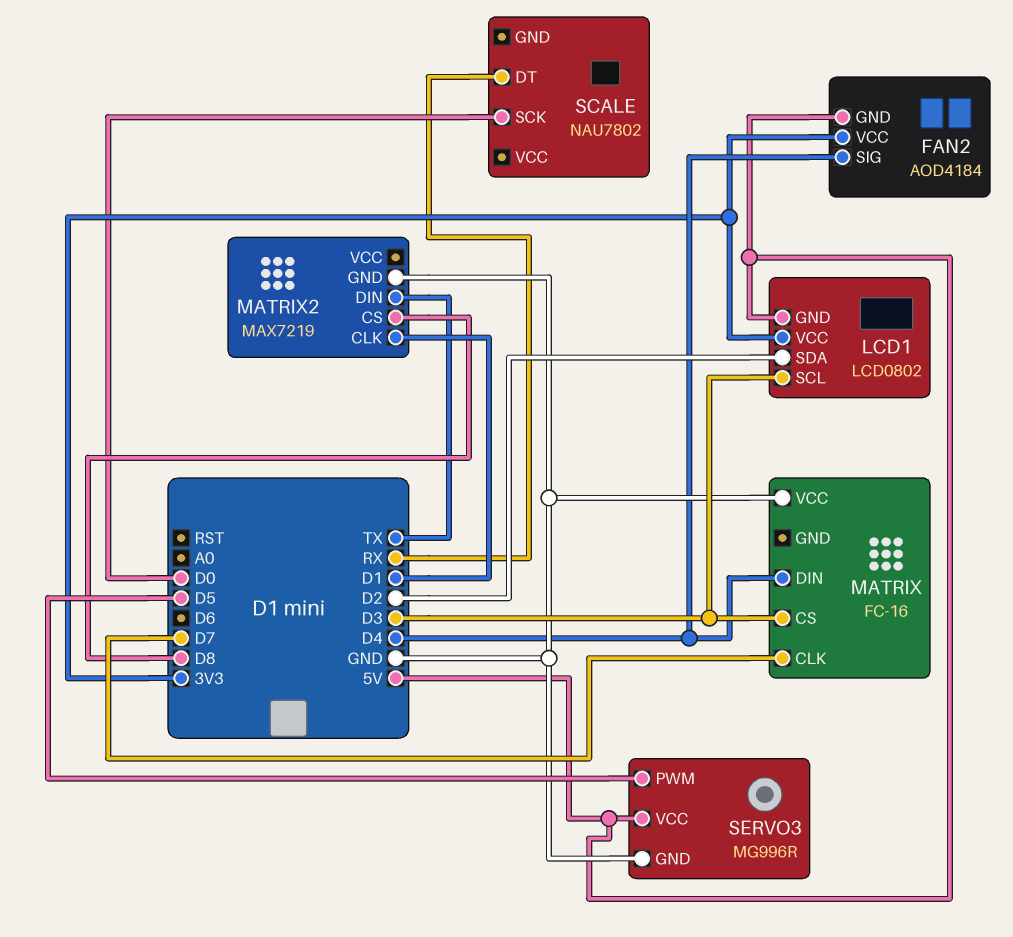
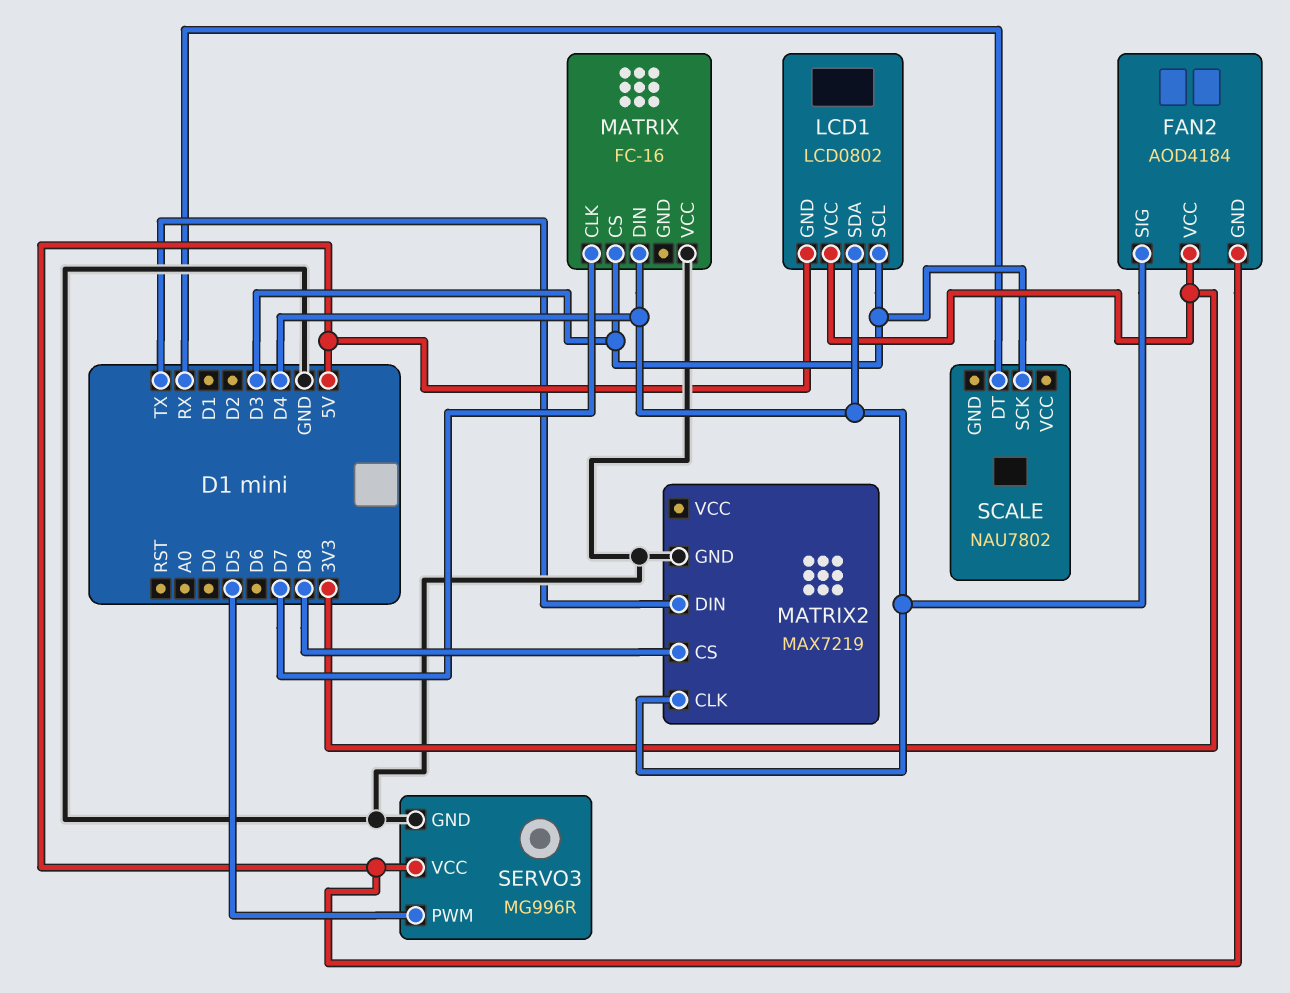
LCD1 pin SDA: D2 -> D4
MATRIX2 pin CLK: D1 -> D4
SCALE pin SCK: D0 -> D3

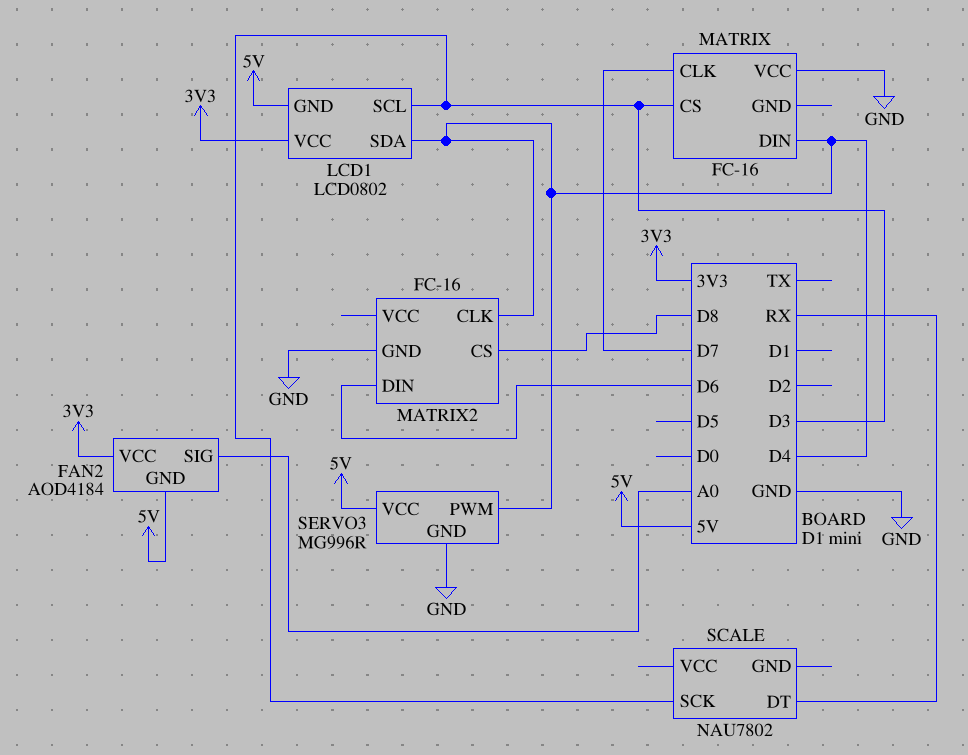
FAN2 pin SIG: D4 -> A0
MATRIX2: MAX7219 -> FC-16
MATRIX2 pin DIN: TX -> D6
SERVO3 pin PWM: D5 -> D4

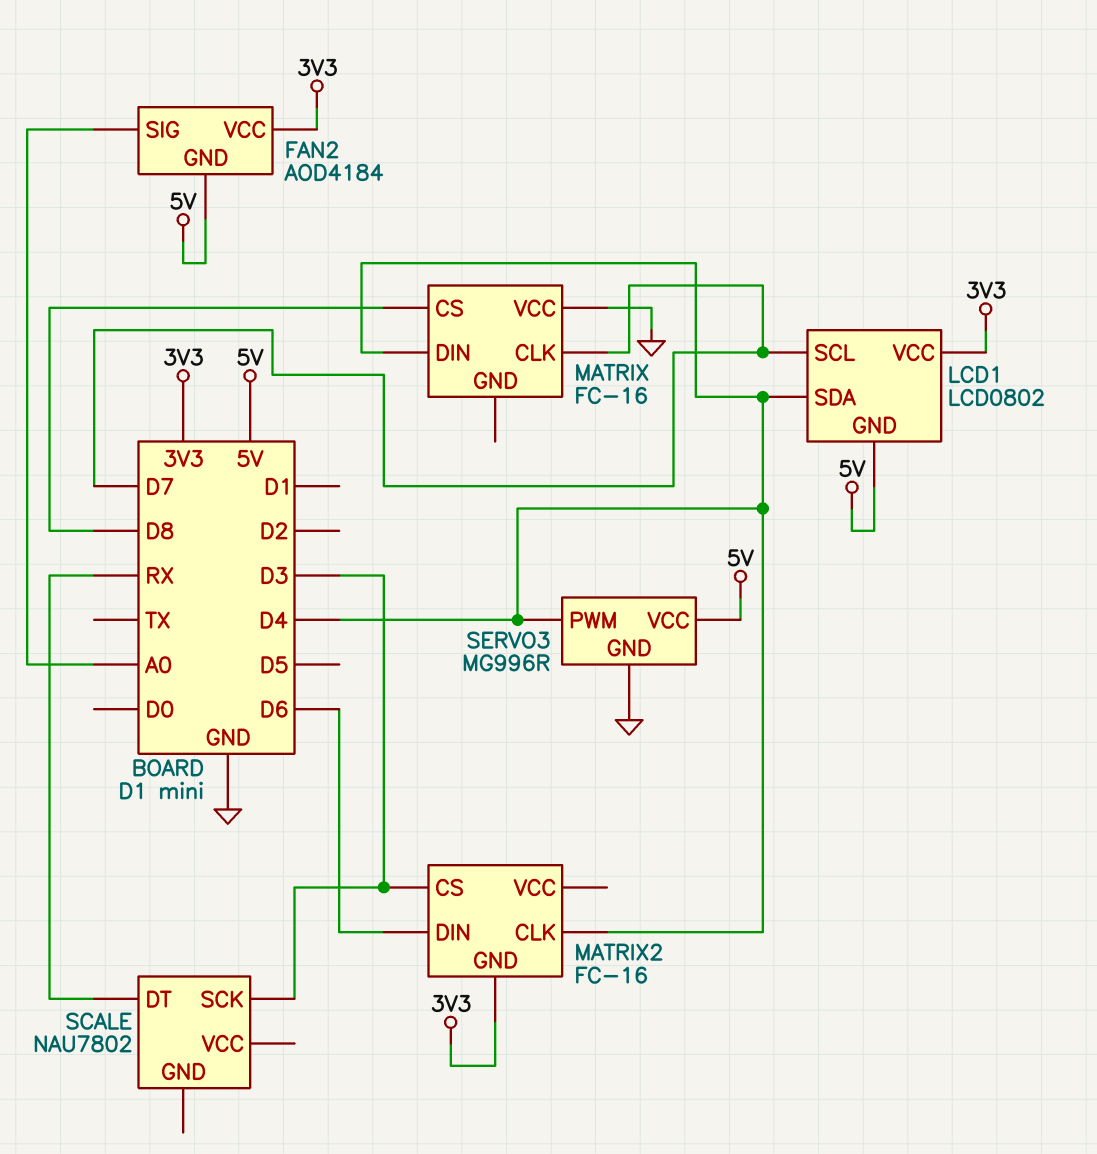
LCD1 pin SCL: D3 -> D7
MATRIX pin CS: D3 -> D8
MATRIX2 pin CS: D8 -> D3
MATRIX2 pin GND: GND -> 3V3

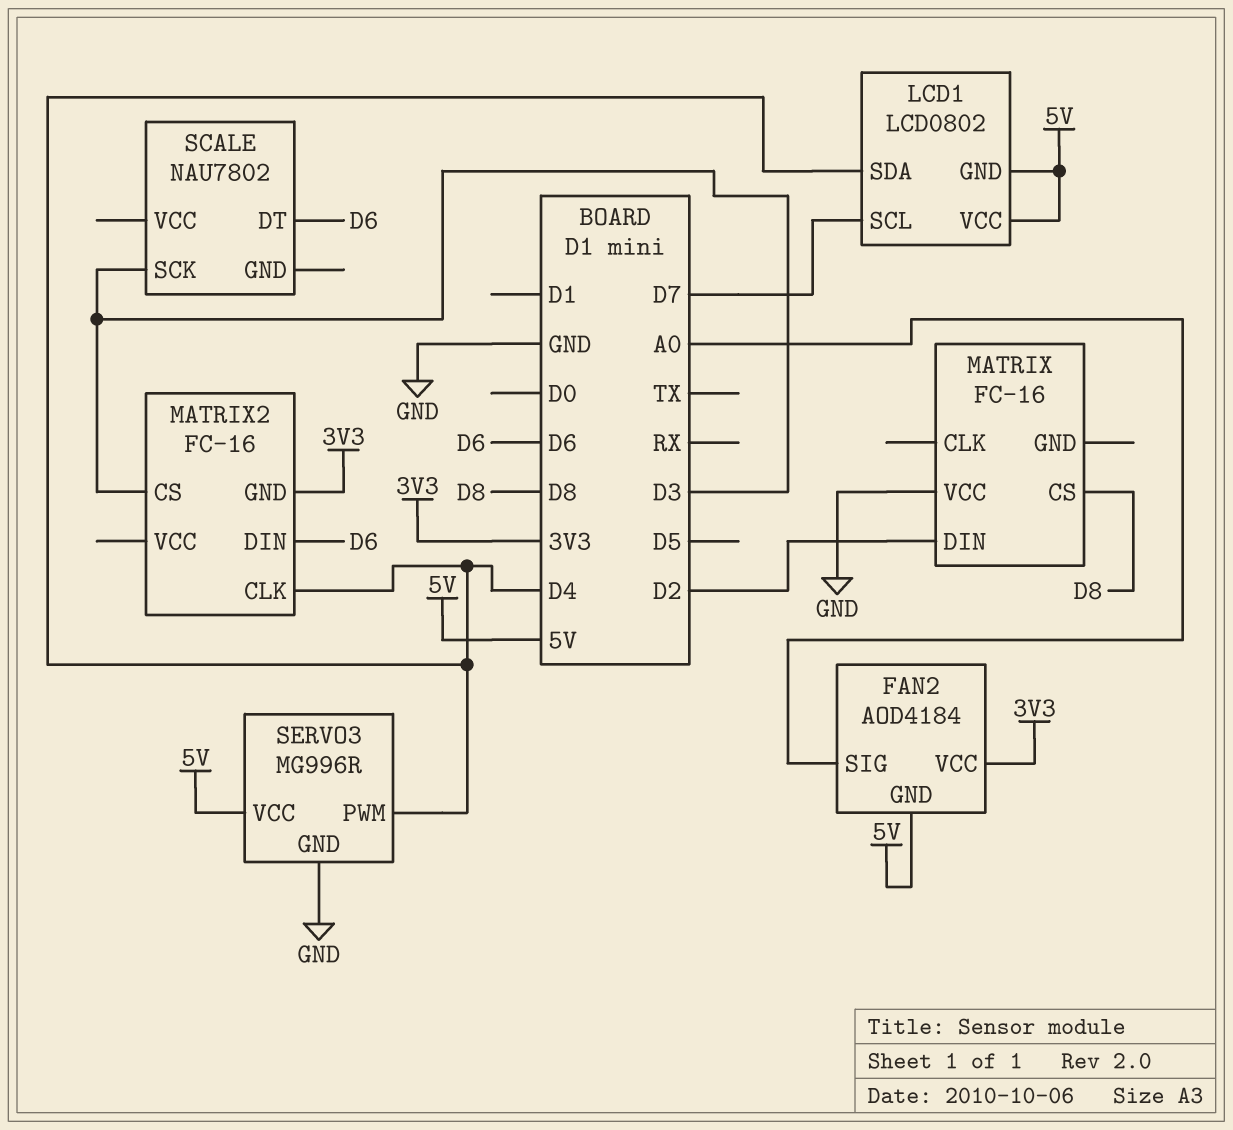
LCD1 pin VCC: 3V3 -> 5V
MATRIX pin CLK: D7 -> none
MATRIX pin DIN: D4 -> D2
SCALE pin DT: RX -> D6

